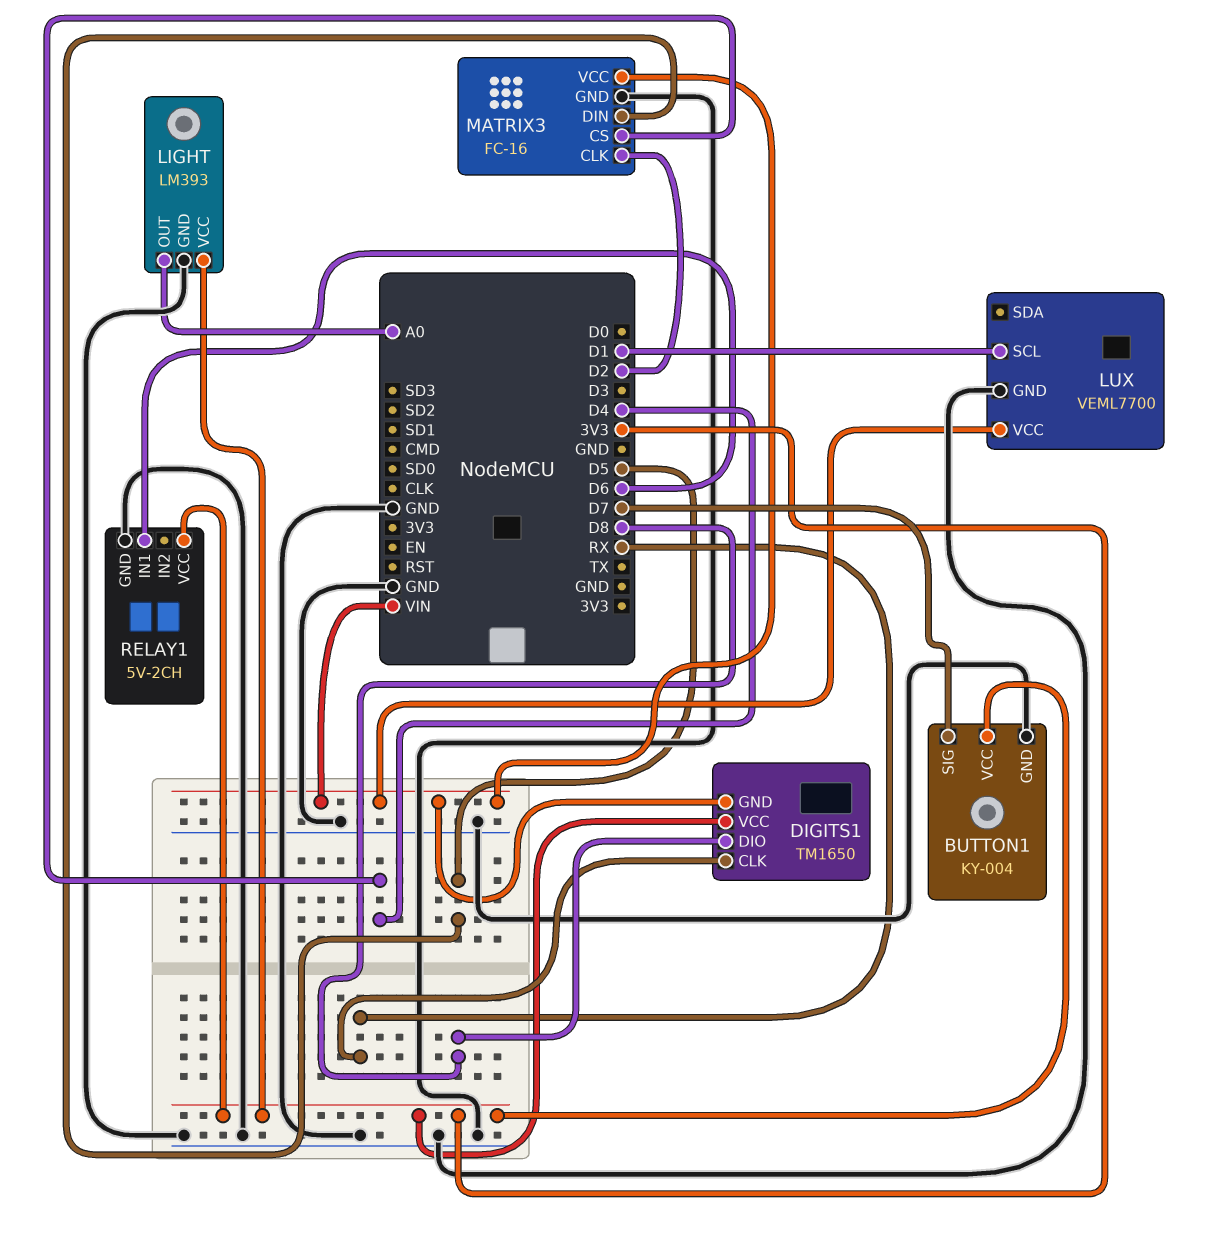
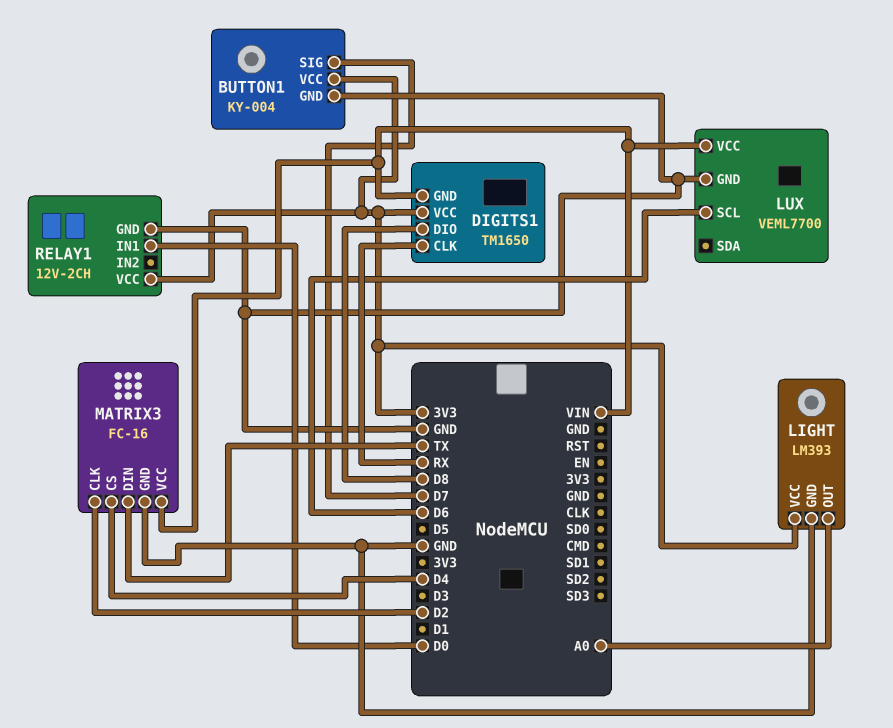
LUX pin SCL: D1 -> D6
MATRIX3 pin DIN: D5 -> TX
RELAY1: 5V-2CH -> 12V-2CH
RELAY1 pin IN1: D6 -> D0

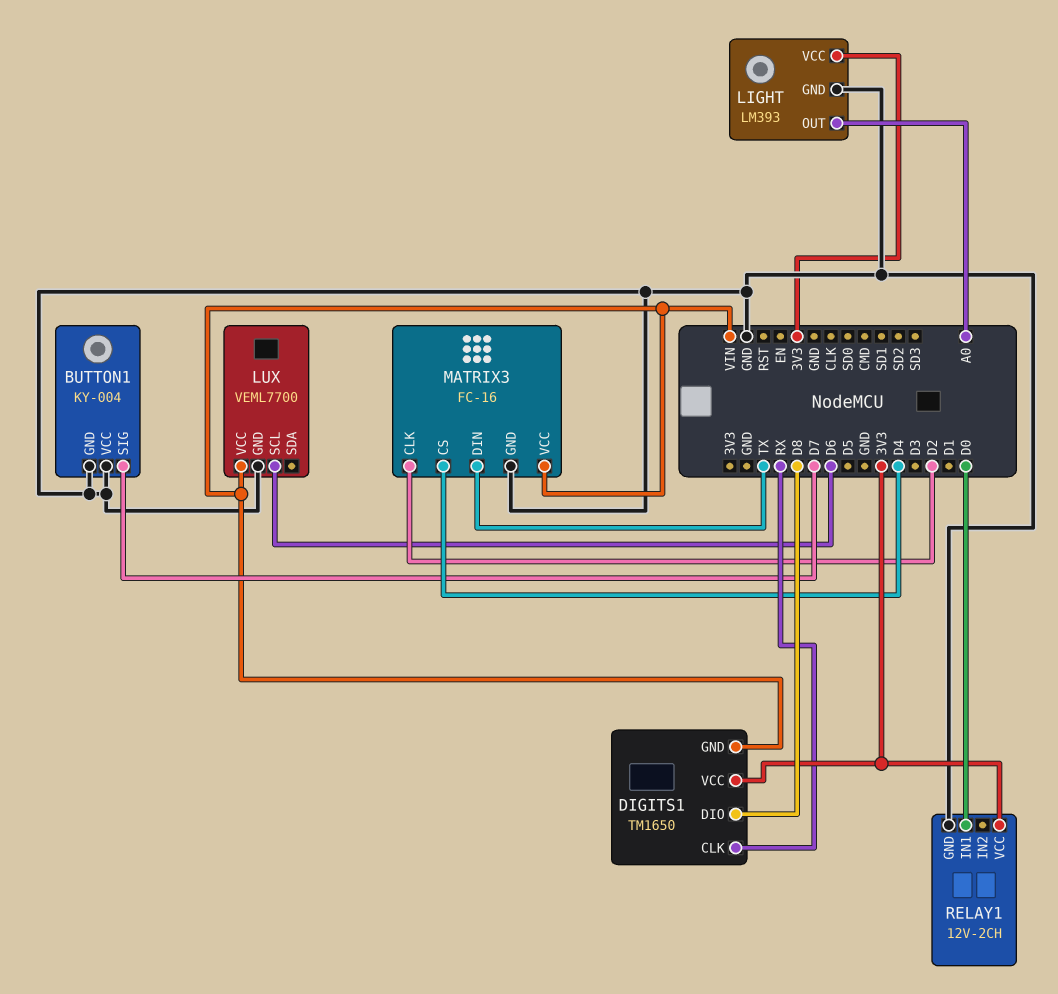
BUTTON1 pin VCC: 3V3 -> GND

